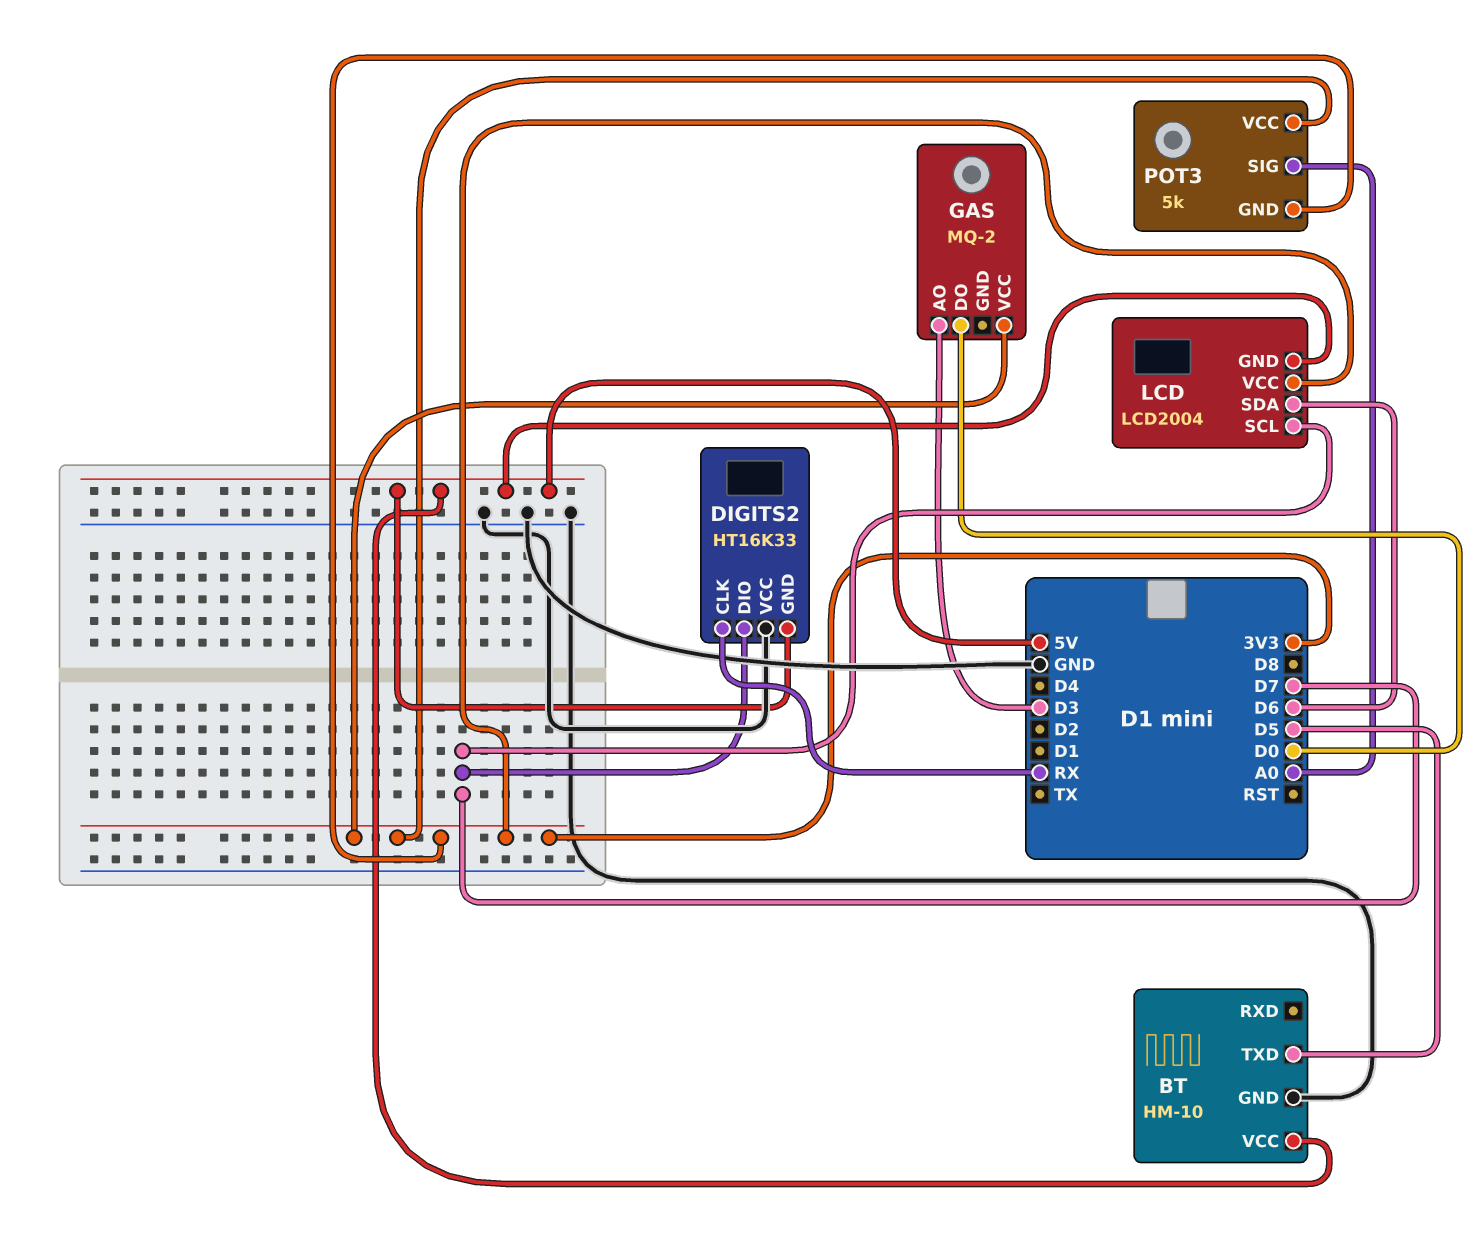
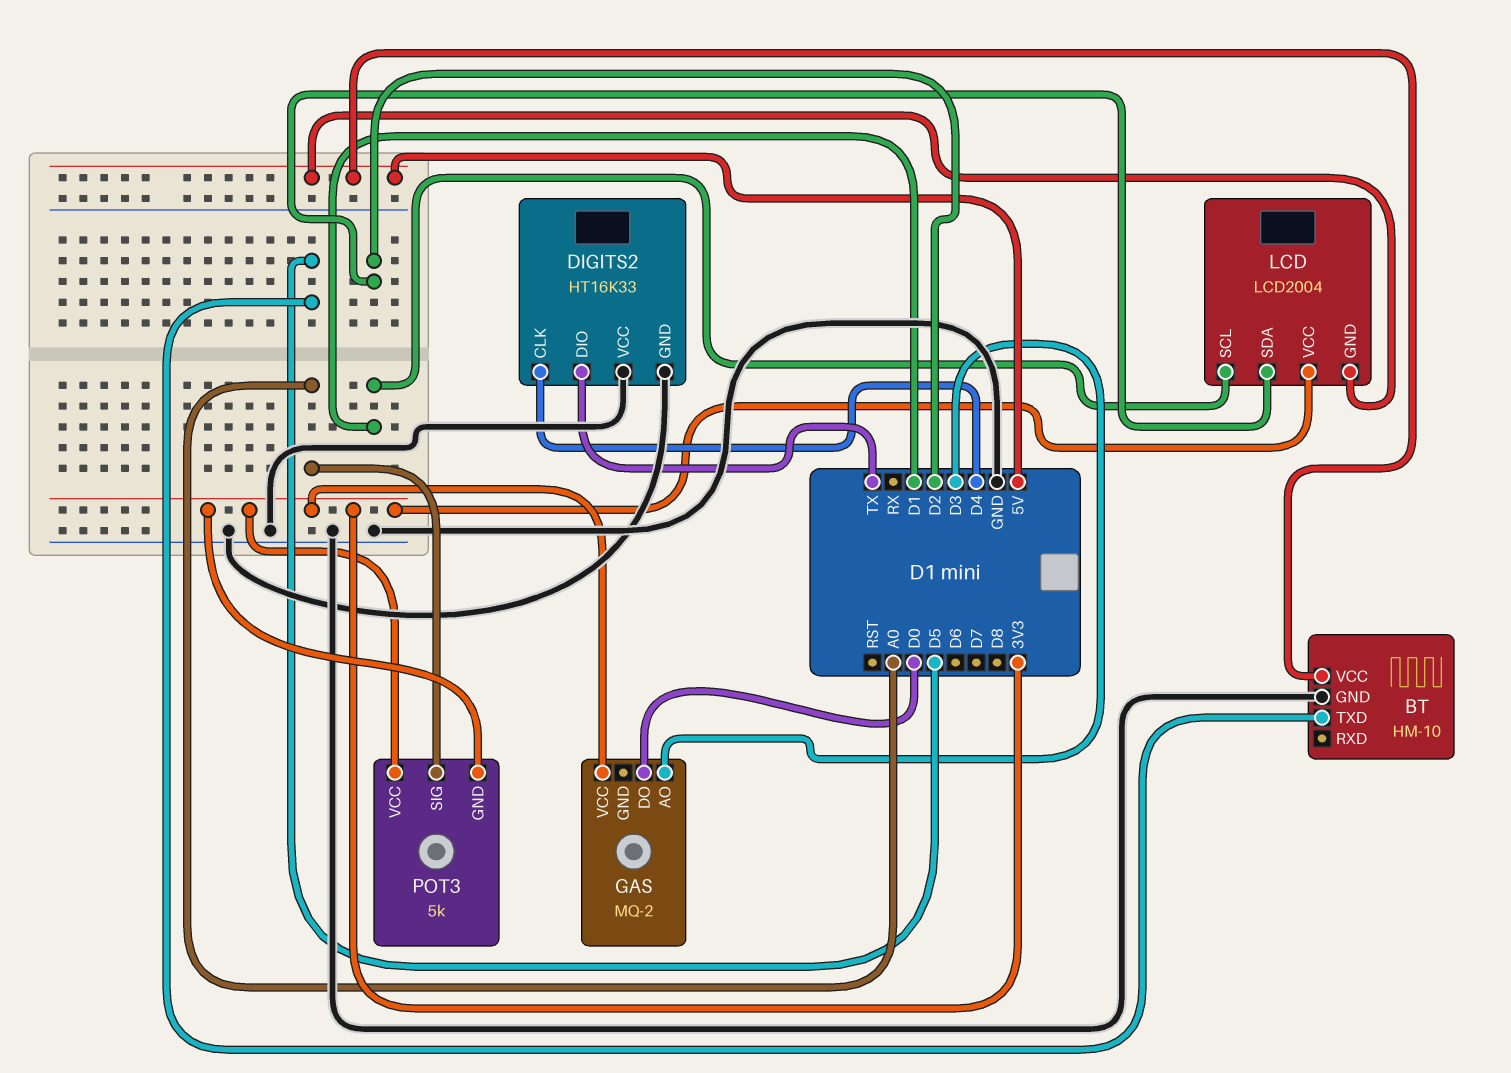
DIGITS2 pin CLK: RX -> D4
DIGITS2 pin DIO: D7 -> TX
DIGITS2 pin GND: 5V -> GND
LCD pin SCL: D7 -> D1
LCD pin SDA: D6 -> D2

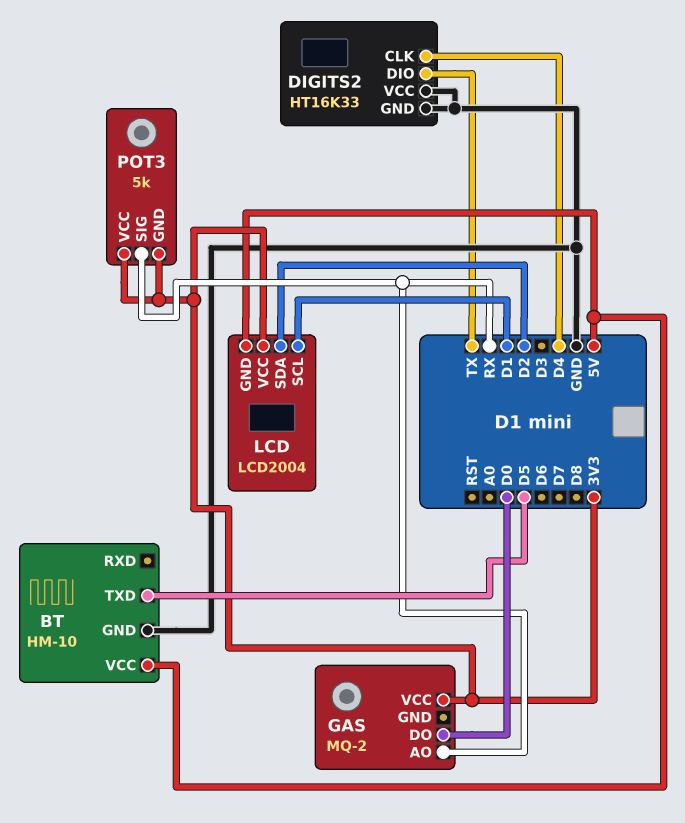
GAS pin AO: D3 -> RX
POT3 pin SIG: A0 -> RX

